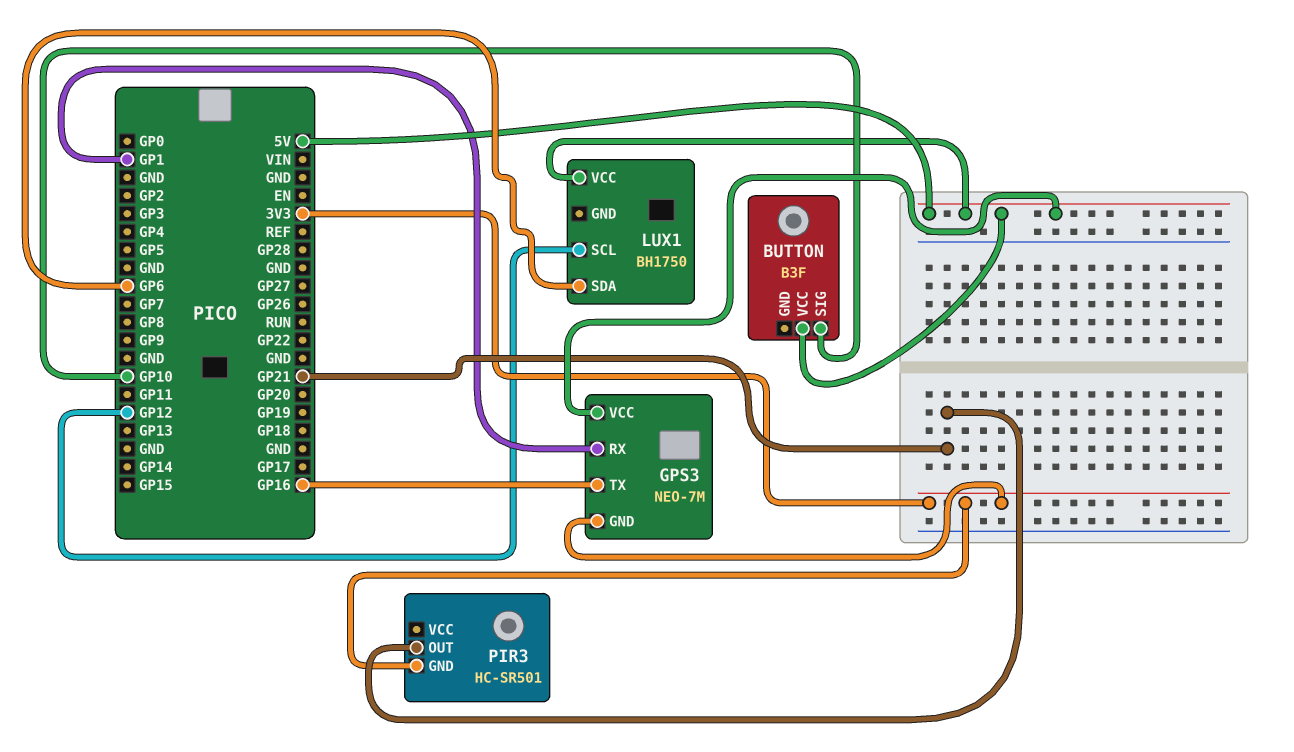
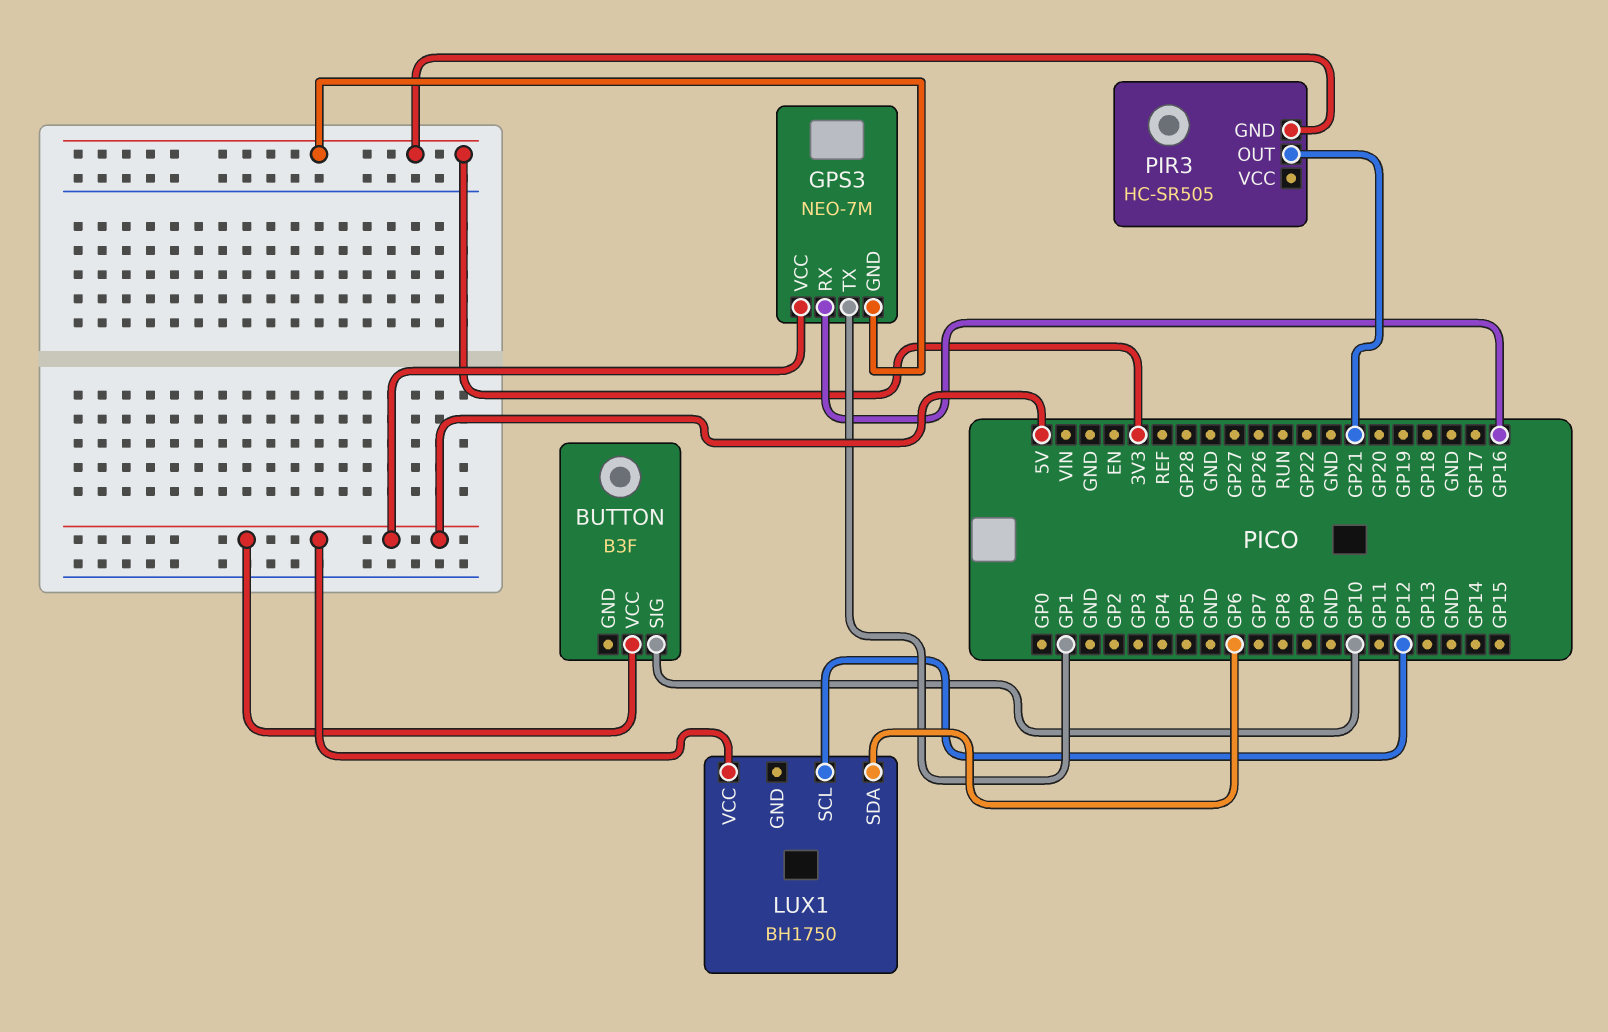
GPS3 pin RX: GP1 -> GP16
GPS3 pin TX: GP16 -> GP1
PIR3: HC-SR501 -> HC-SR505

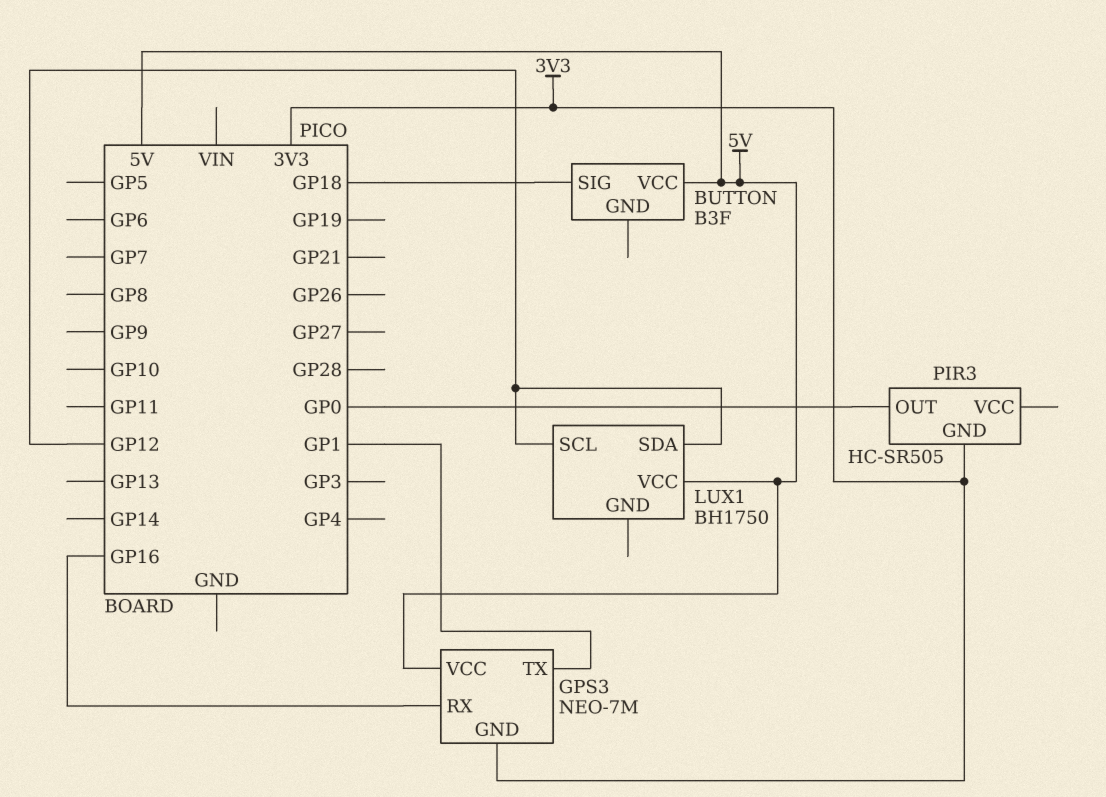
BUTTON pin SIG: GP10 -> GP18
LUX1 pin SDA: GP6 -> GP12
PIR3 pin OUT: GP21 -> GP0

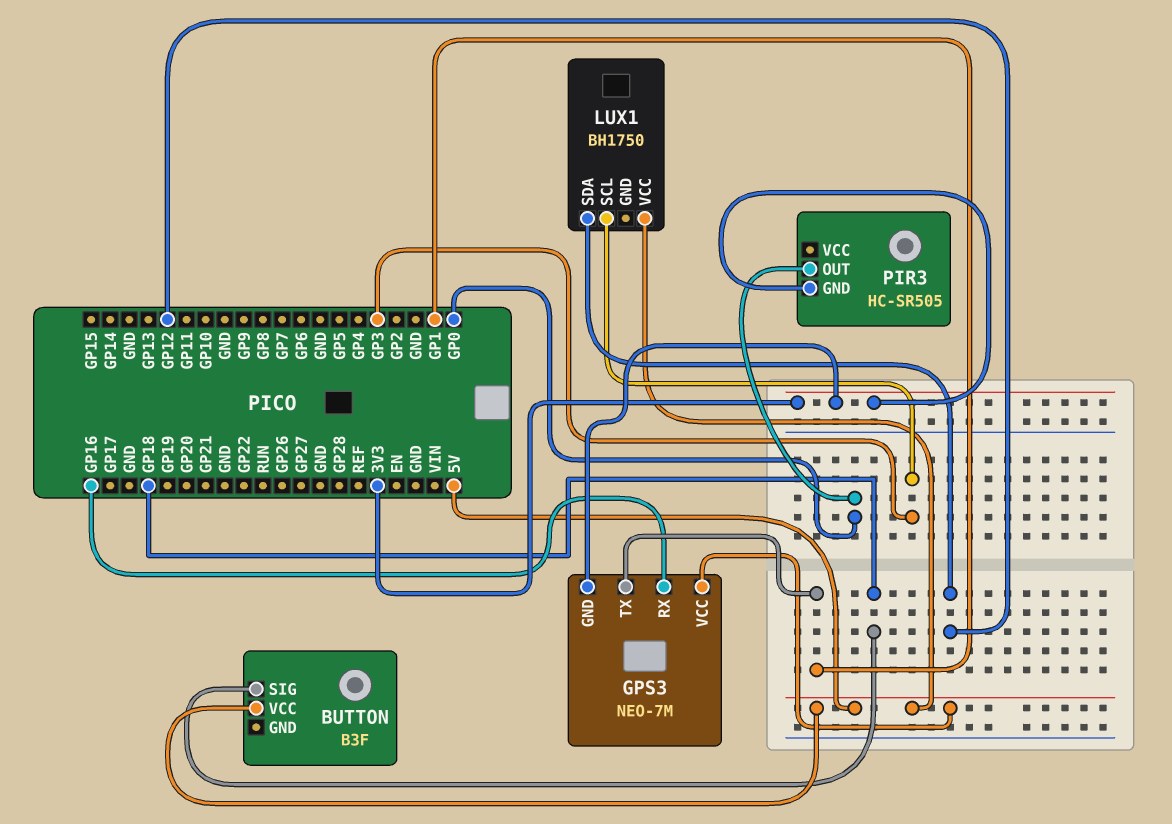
LUX1 pin SCL: GP12 -> GP3

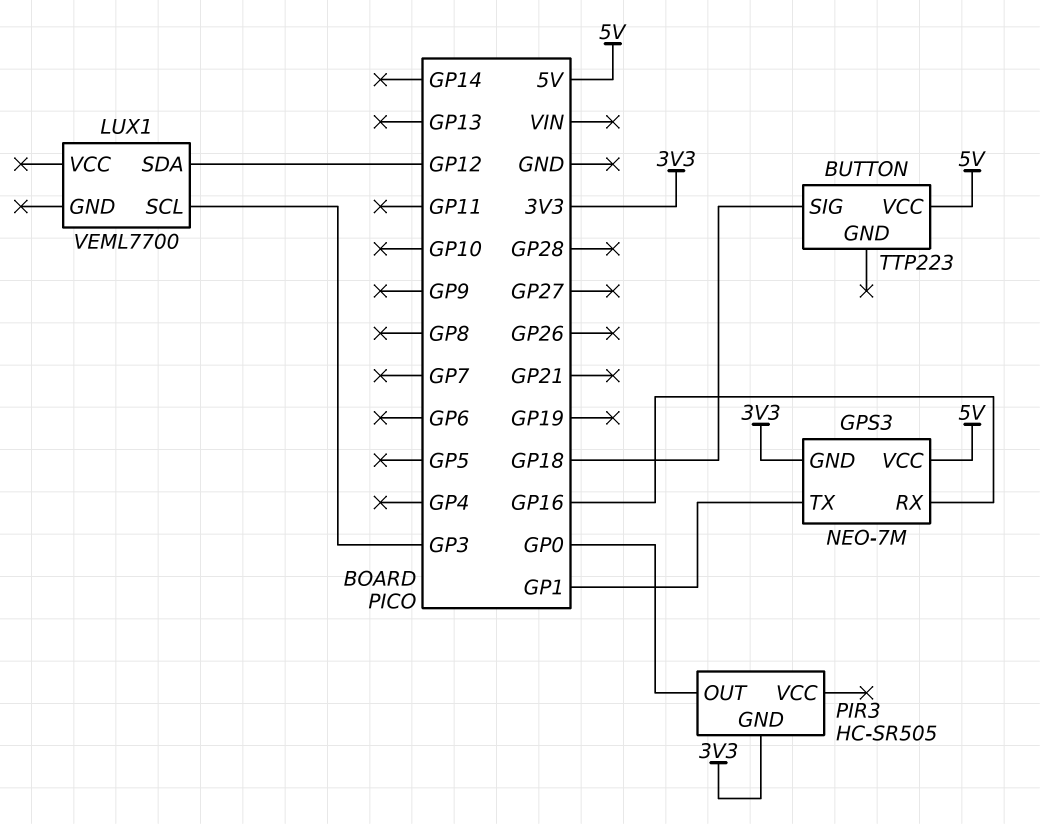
BUTTON: B3F -> TTP223
LUX1: BH1750 -> VEML7700
LUX1 pin VCC: 5V -> none

